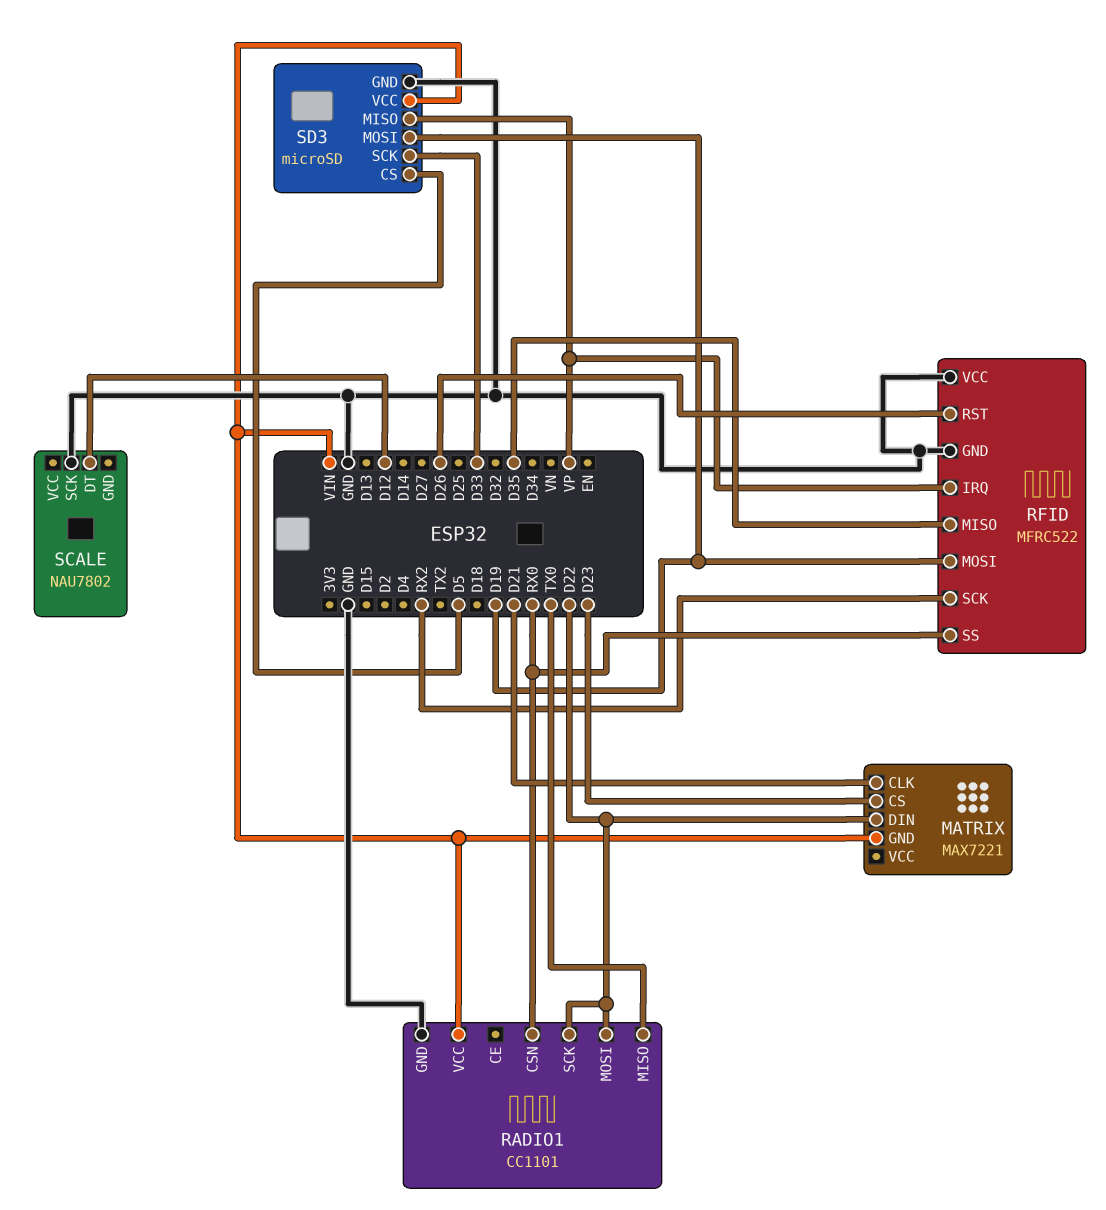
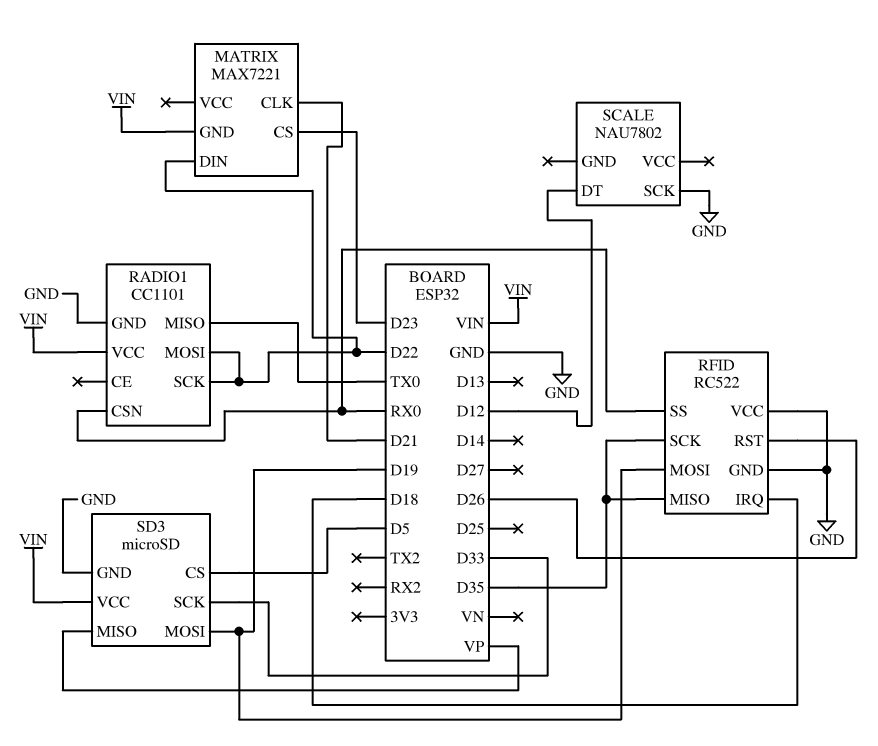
RFID: MFRC522 -> RC522
RFID pin IRQ: VP -> D18
RFID pin SCK: RX2 -> D35

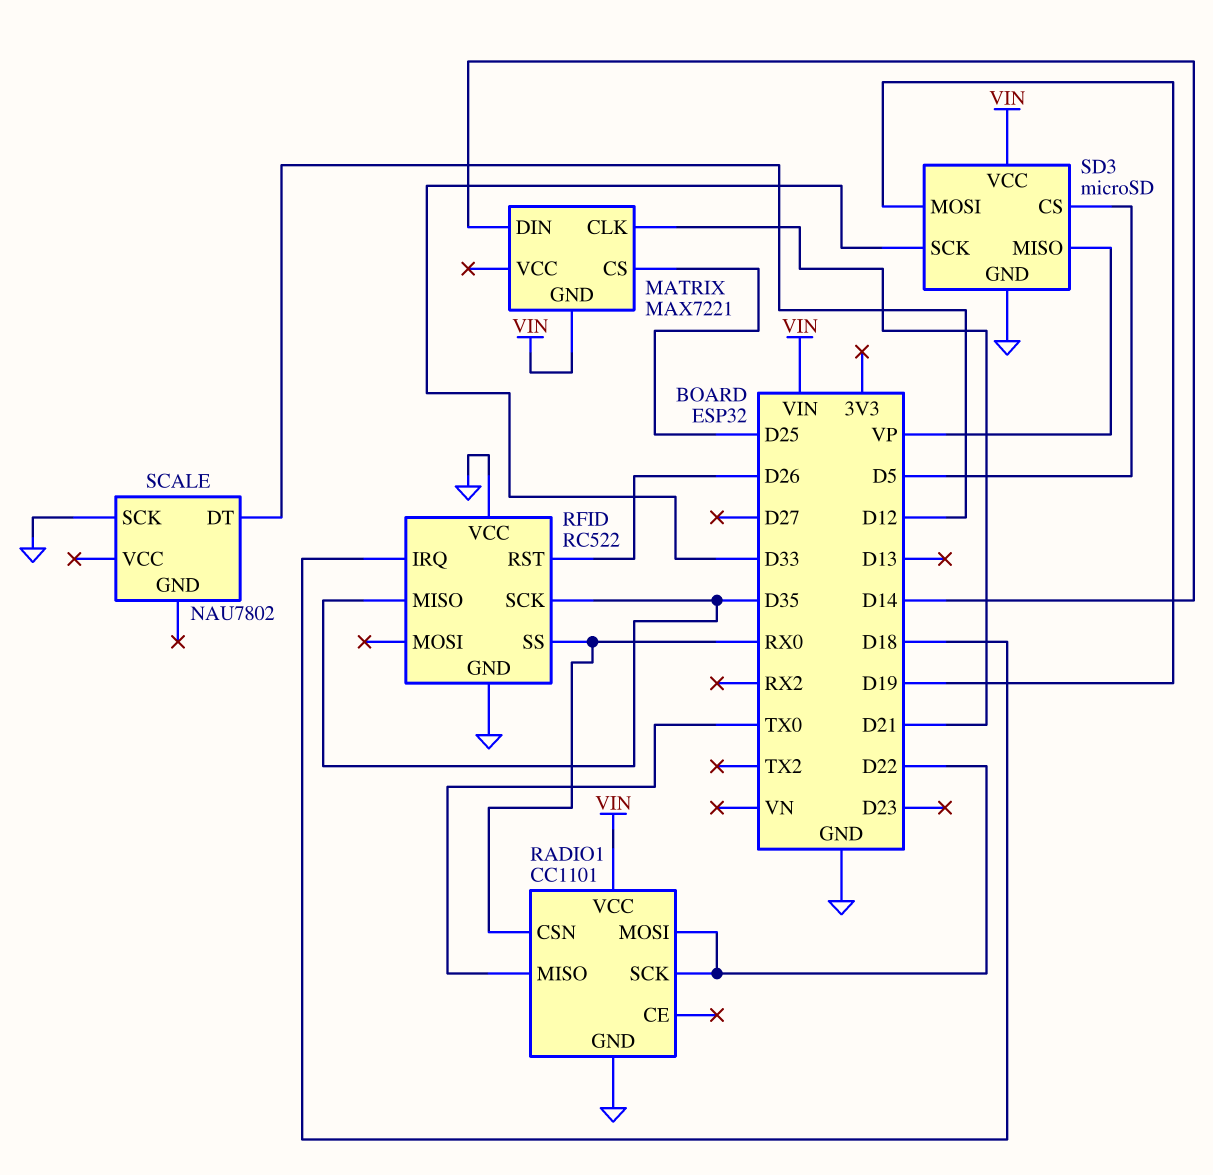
MATRIX pin CS: D23 -> D25
MATRIX pin DIN: D22 -> D14
RFID pin MOSI: D19 -> none

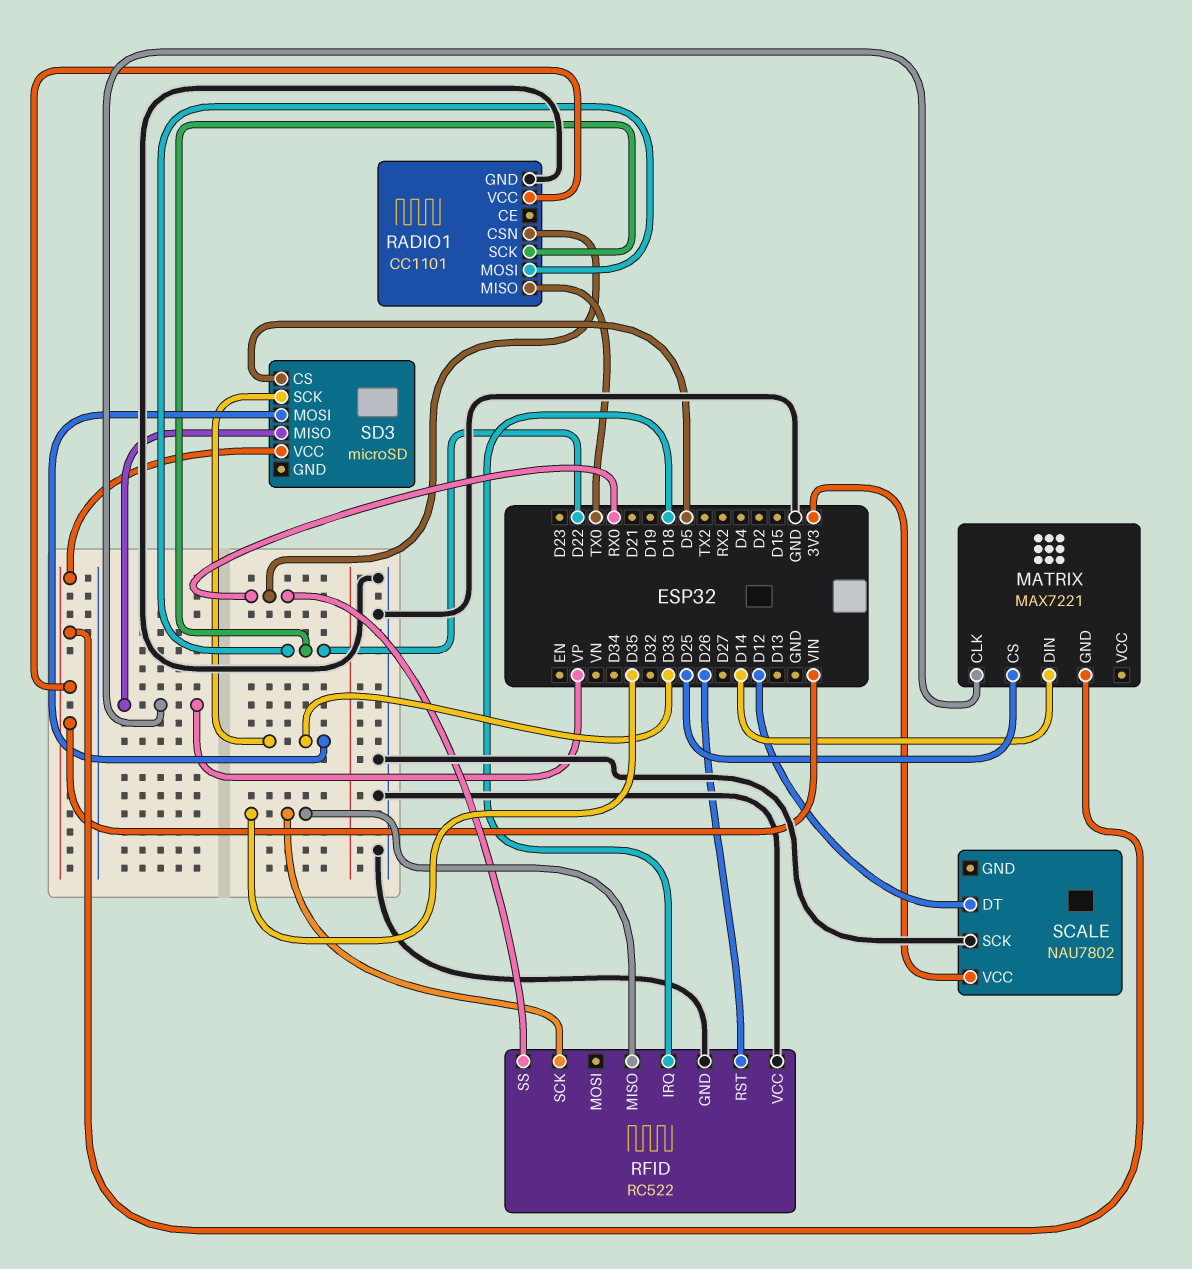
MATRIX pin CLK: D21 -> VP
SCALE pin VCC: none -> 3V3
SD3 pin GND: GND -> none
SD3 pin MOSI: D19 -> D33

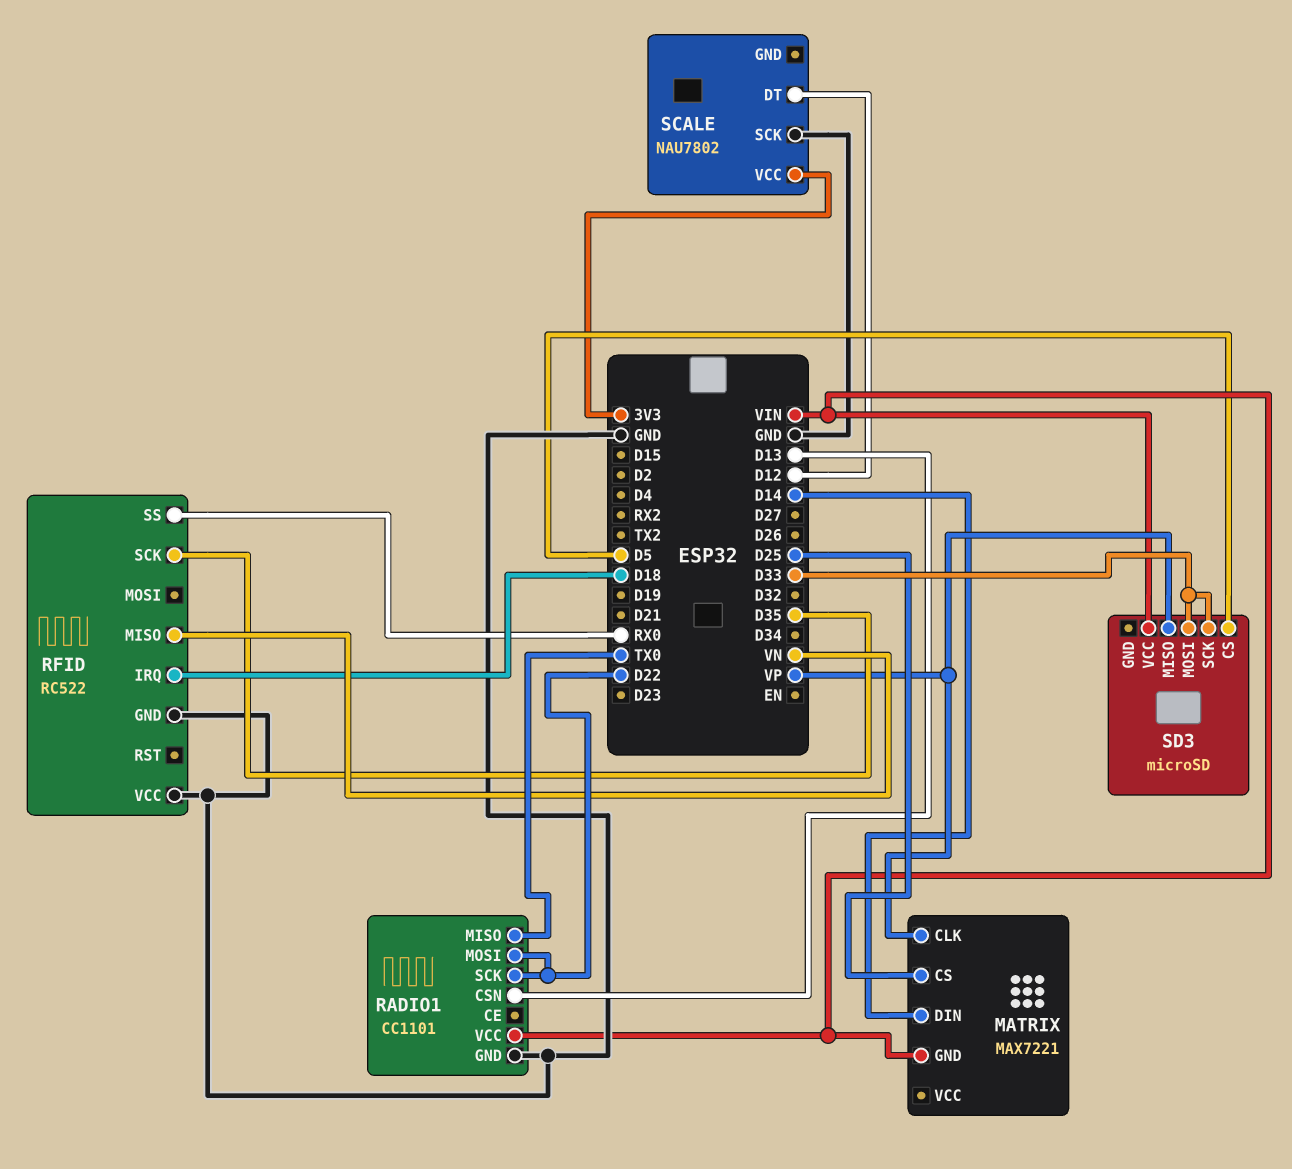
RADIO1 pin CSN: RX0 -> D13
RFID pin MISO: D35 -> VN
RFID pin RST: D26 -> none

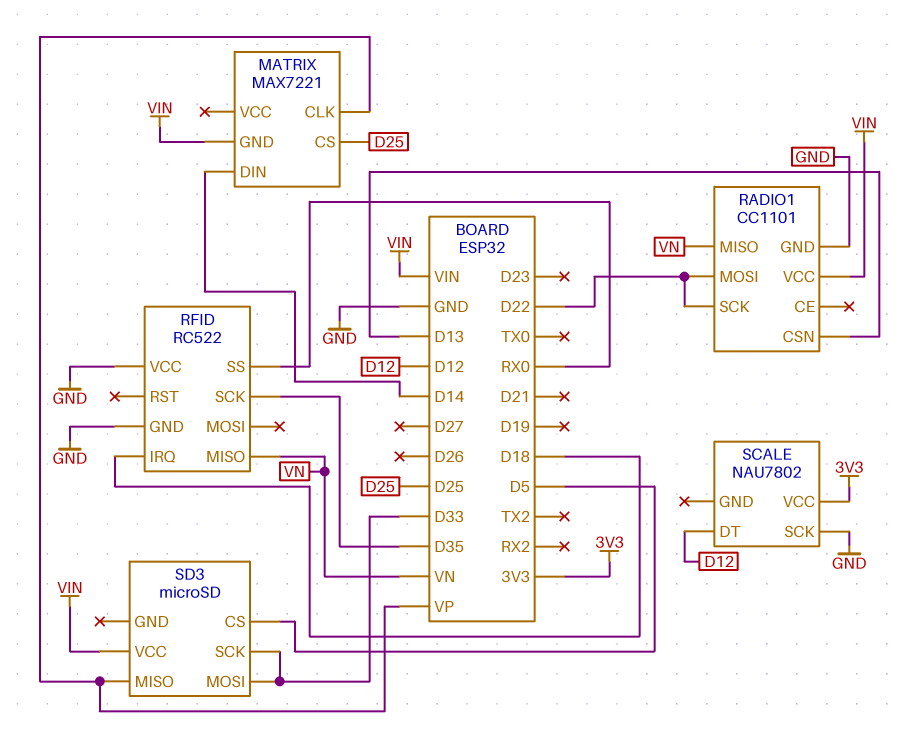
RADIO1 pin MISO: TX0 -> VN

